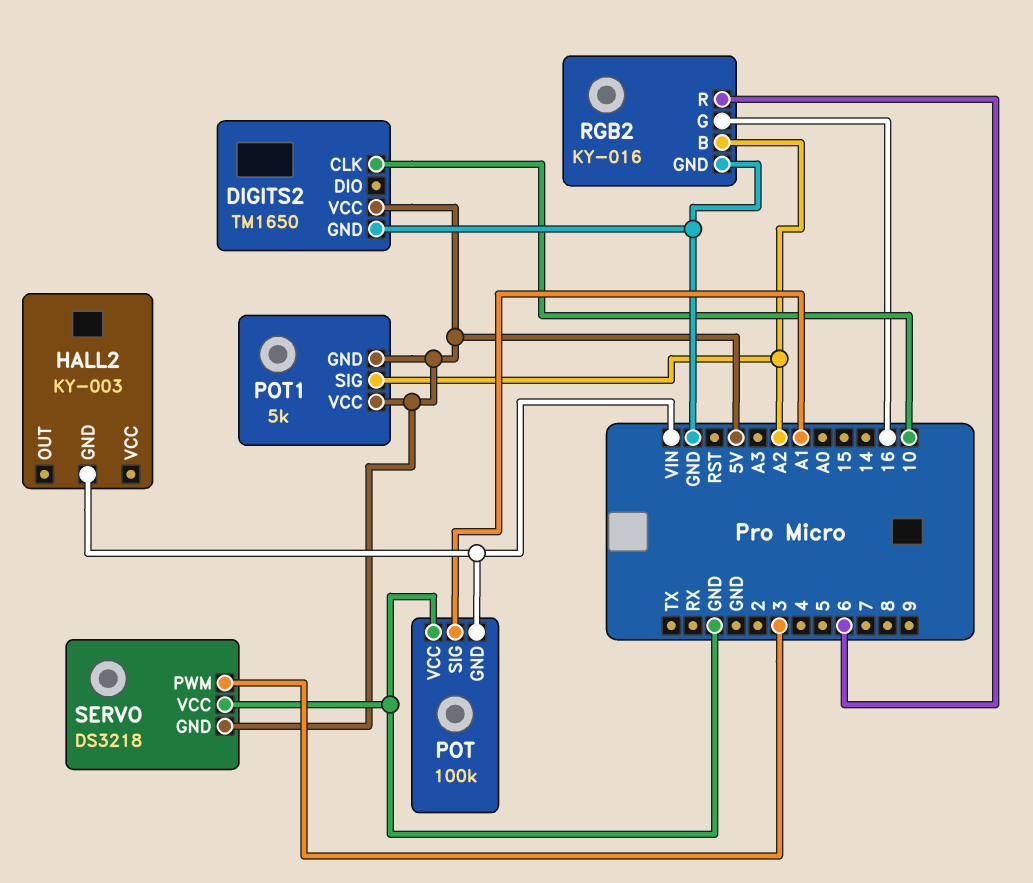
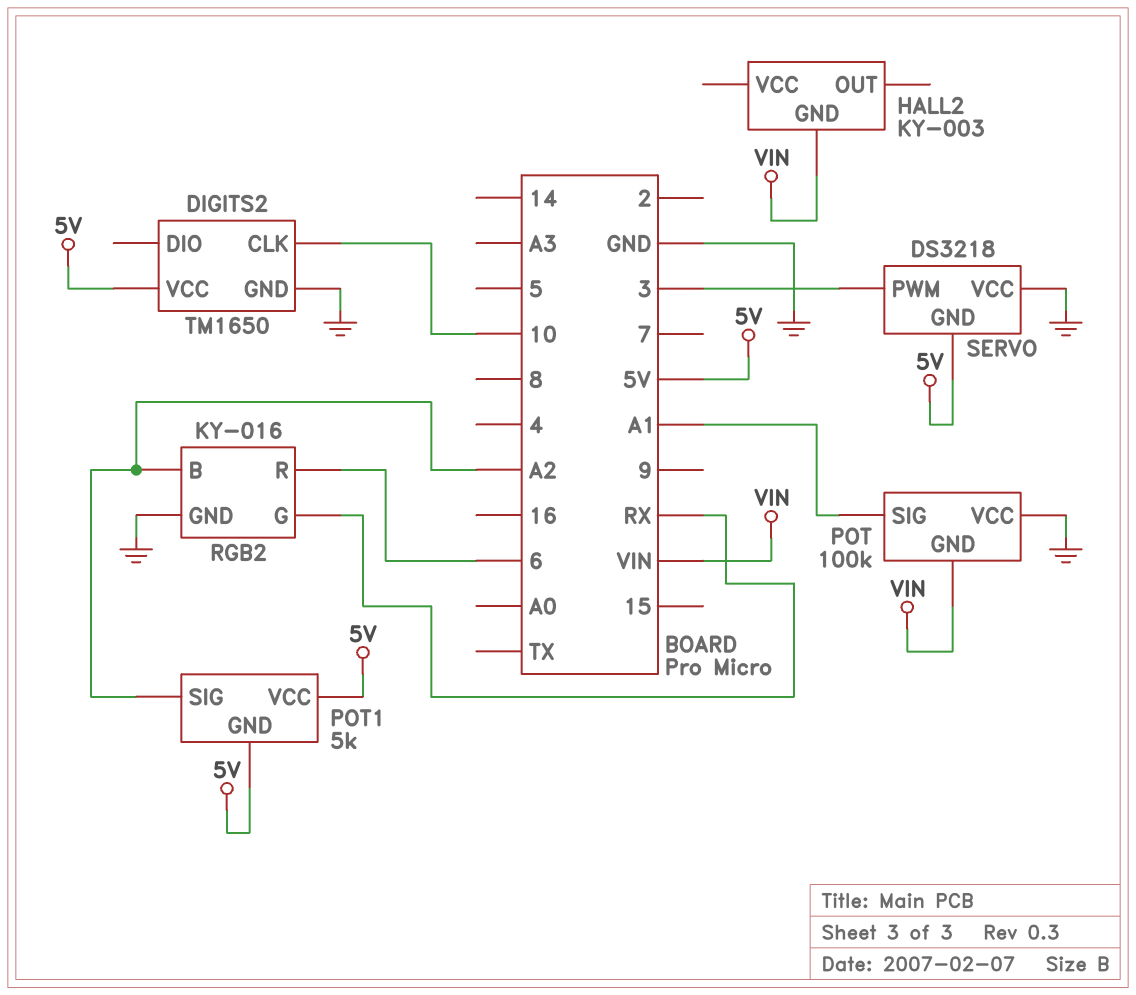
RGB2 pin G: 16 -> RX

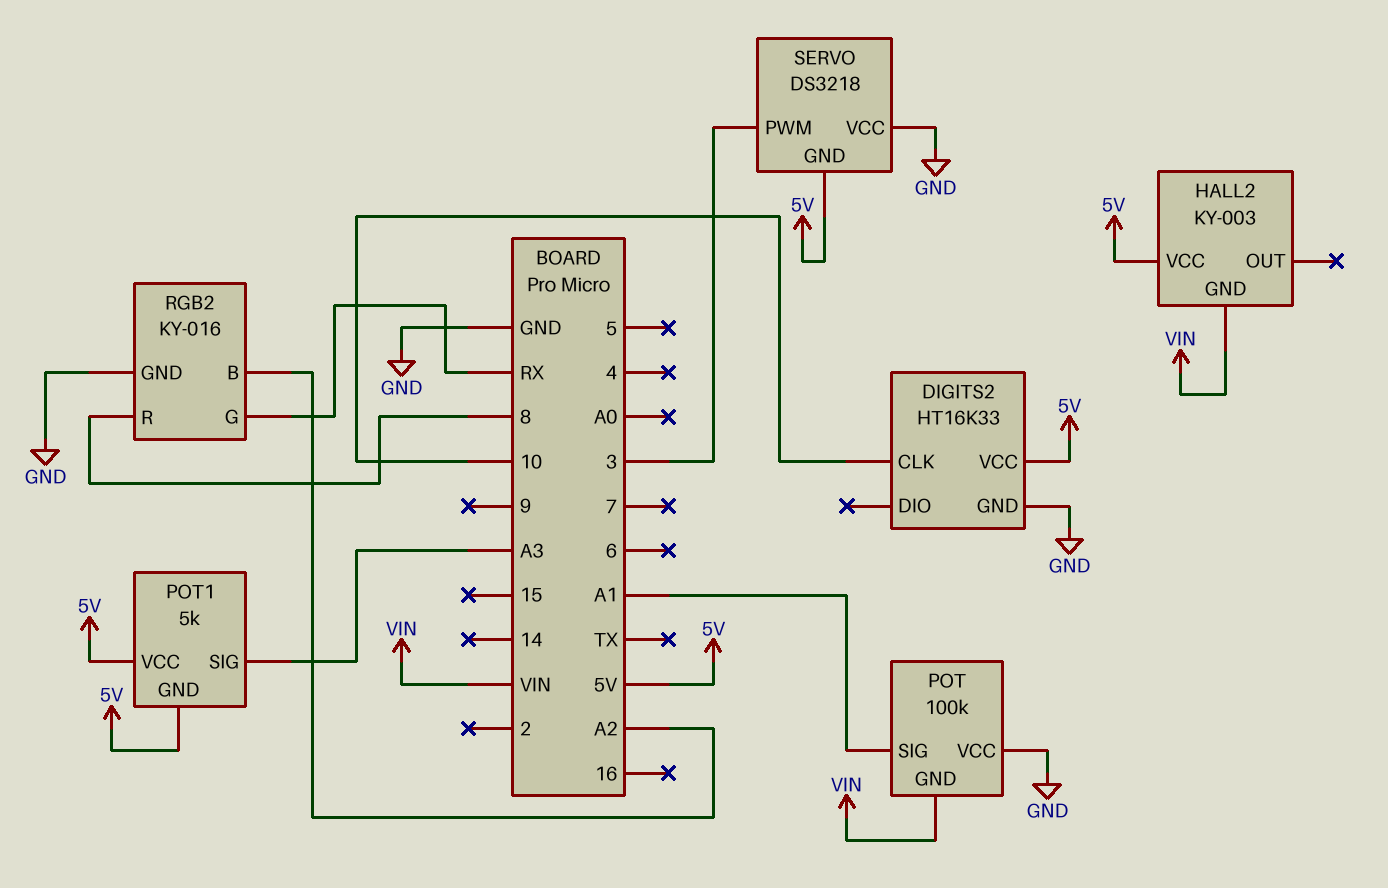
DIGITS2: TM1650 -> HT16K33
HALL2 pin VCC: none -> 5V
POT1 pin SIG: A2 -> A3
RGB2 pin R: 6 -> 8

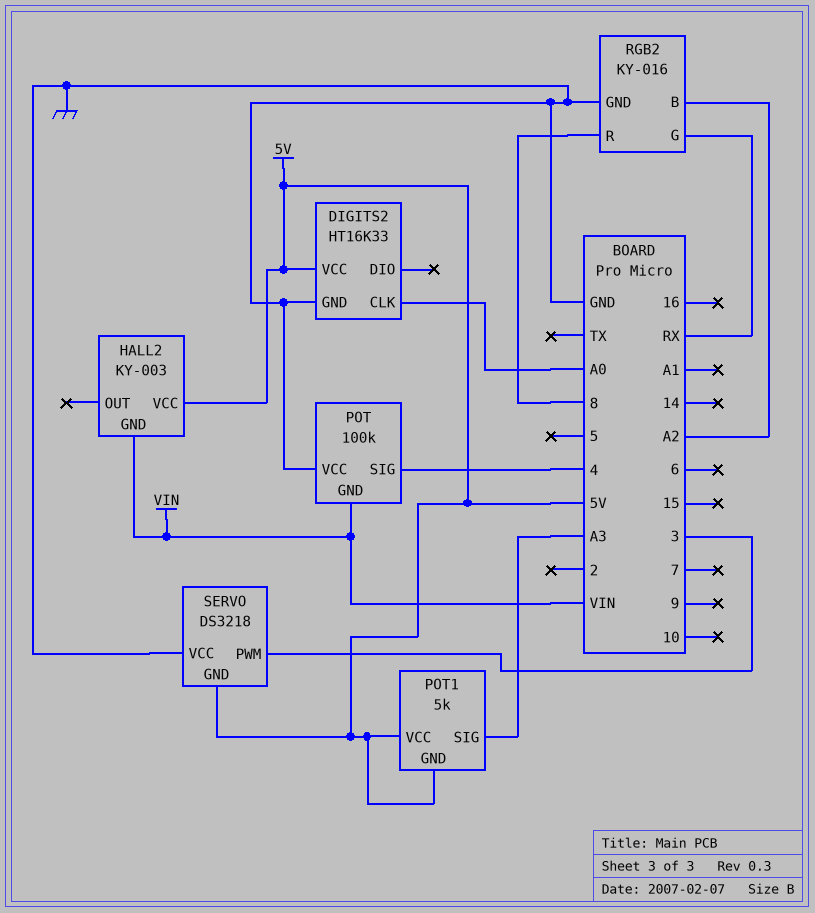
DIGITS2 pin CLK: 10 -> A0
POT pin SIG: A1 -> 4

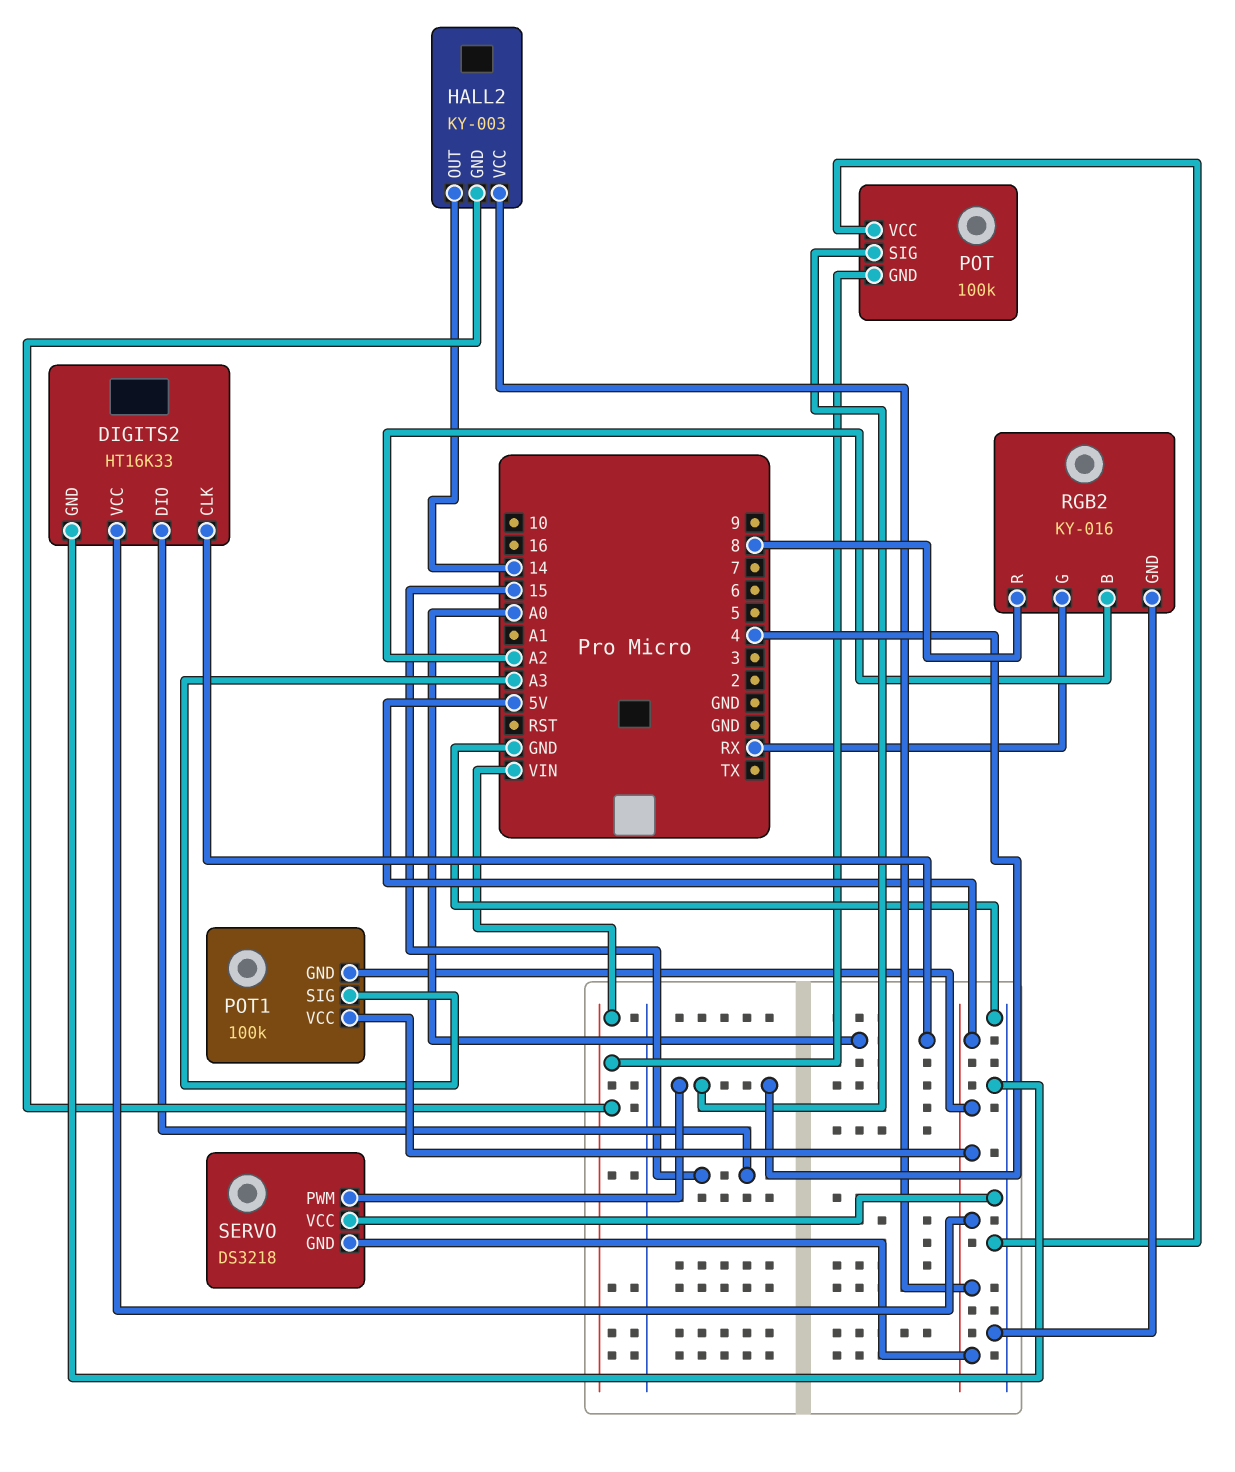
DIGITS2 pin DIO: none -> 15
HALL2 pin OUT: none -> 14
POT1: 5k -> 100k
SERVO pin PWM: 3 -> 4

